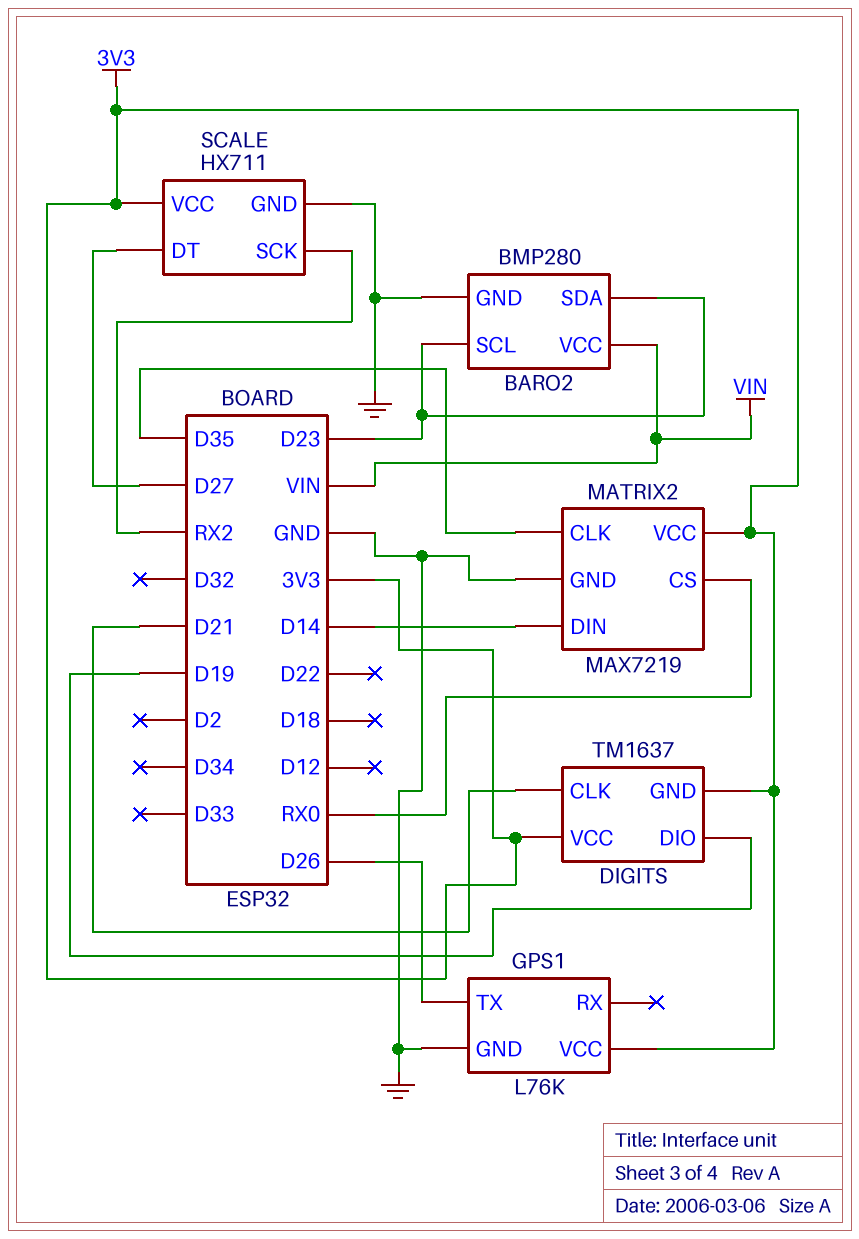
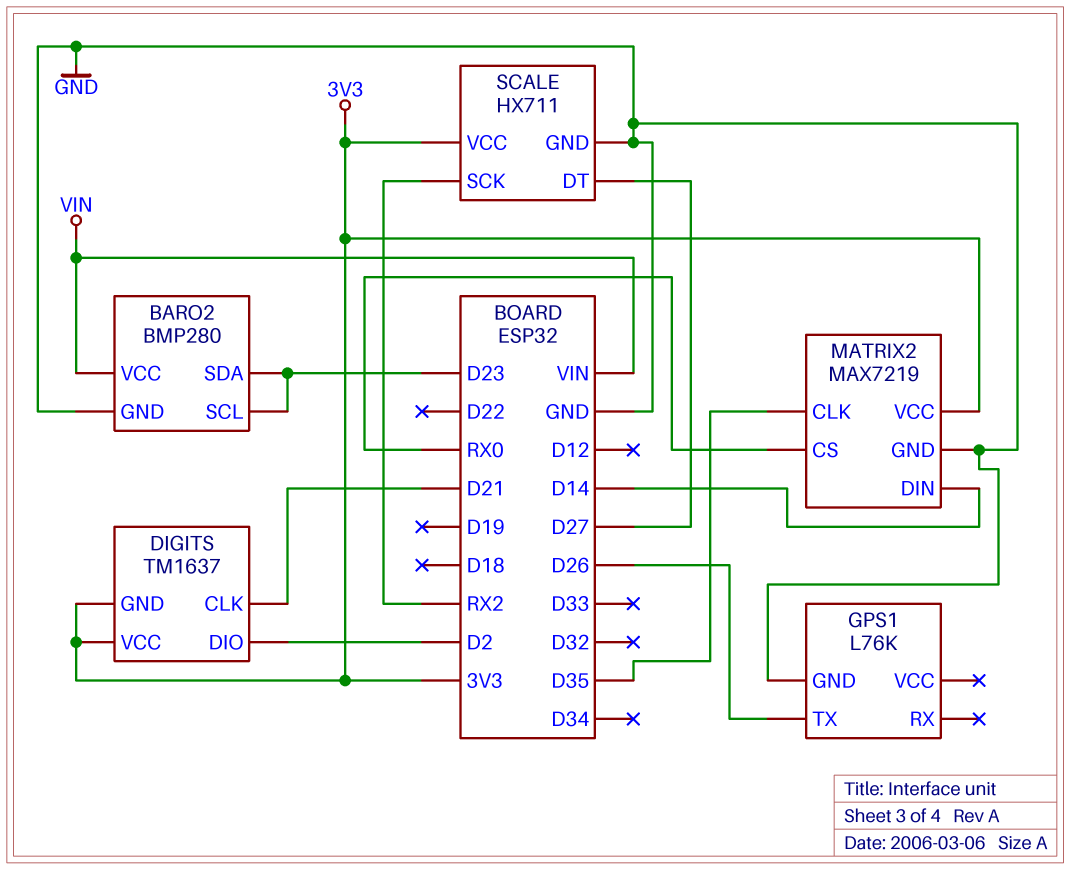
DIGITS pin DIO: D19 -> D2
GPS1 pin VCC: 3V3 -> none

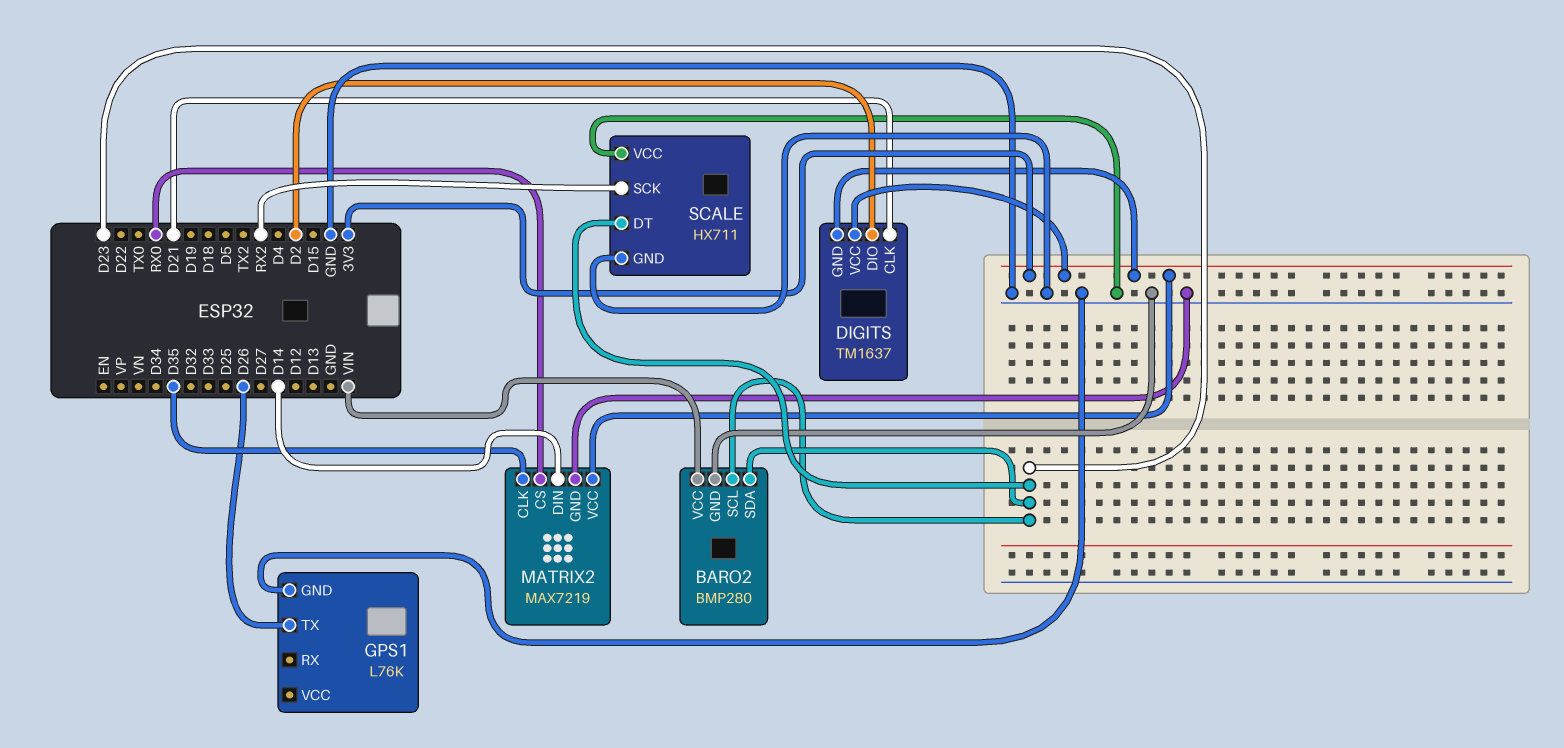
SCALE pin DT: D27 -> D23
SCALE pin VCC: 3V3 -> GND

